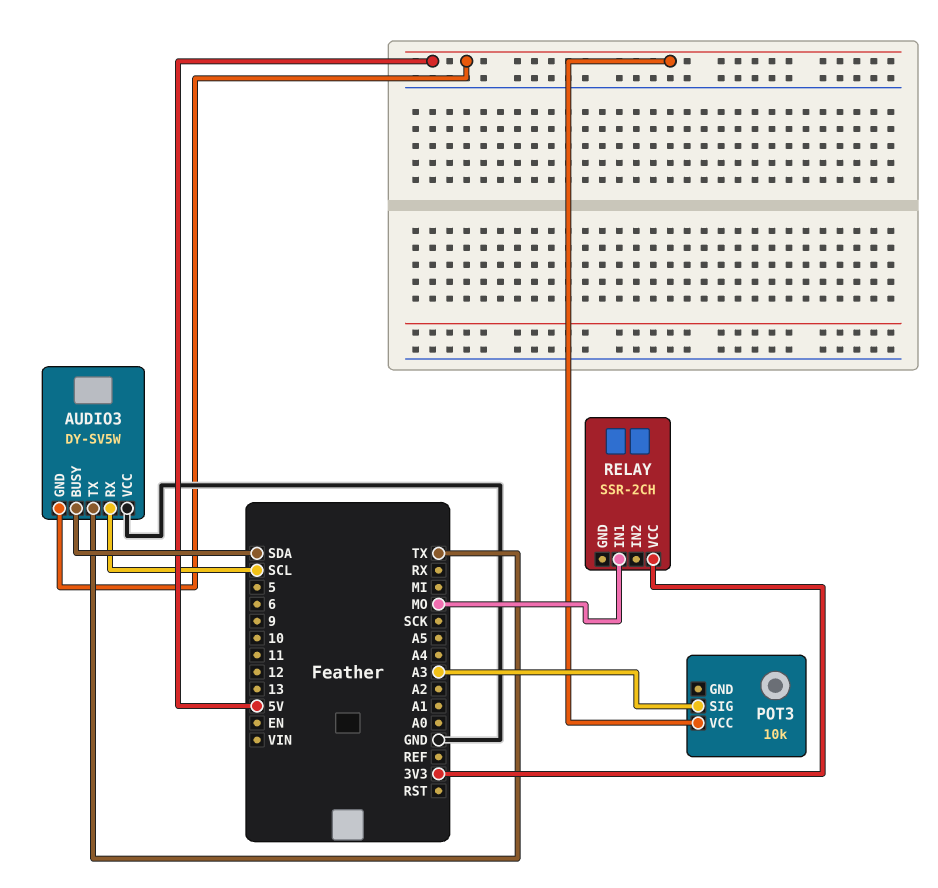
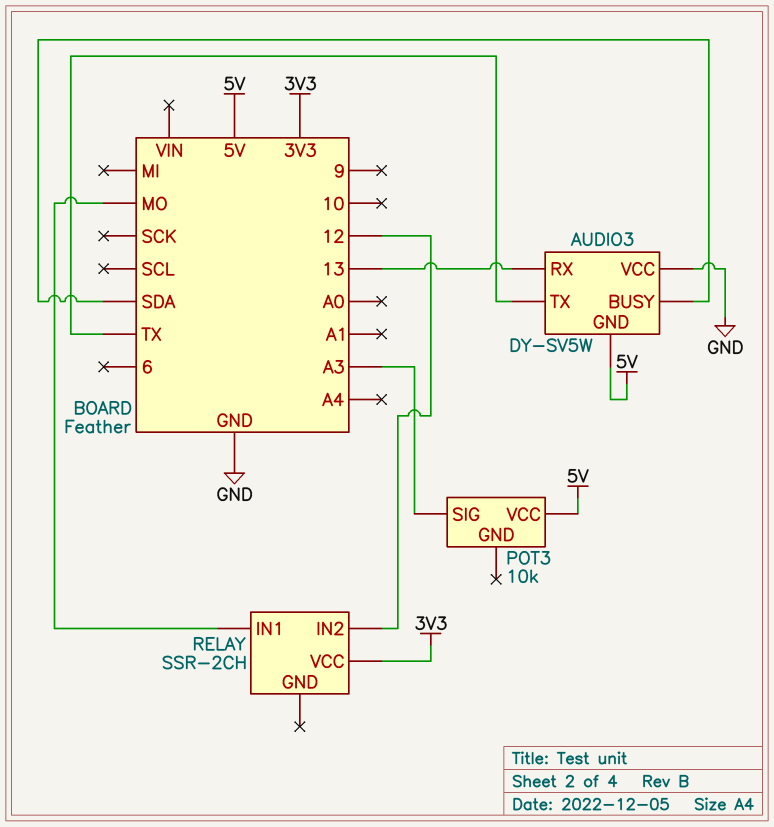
AUDIO3 pin RX: SCL -> 13
RELAY pin IN2: none -> 12

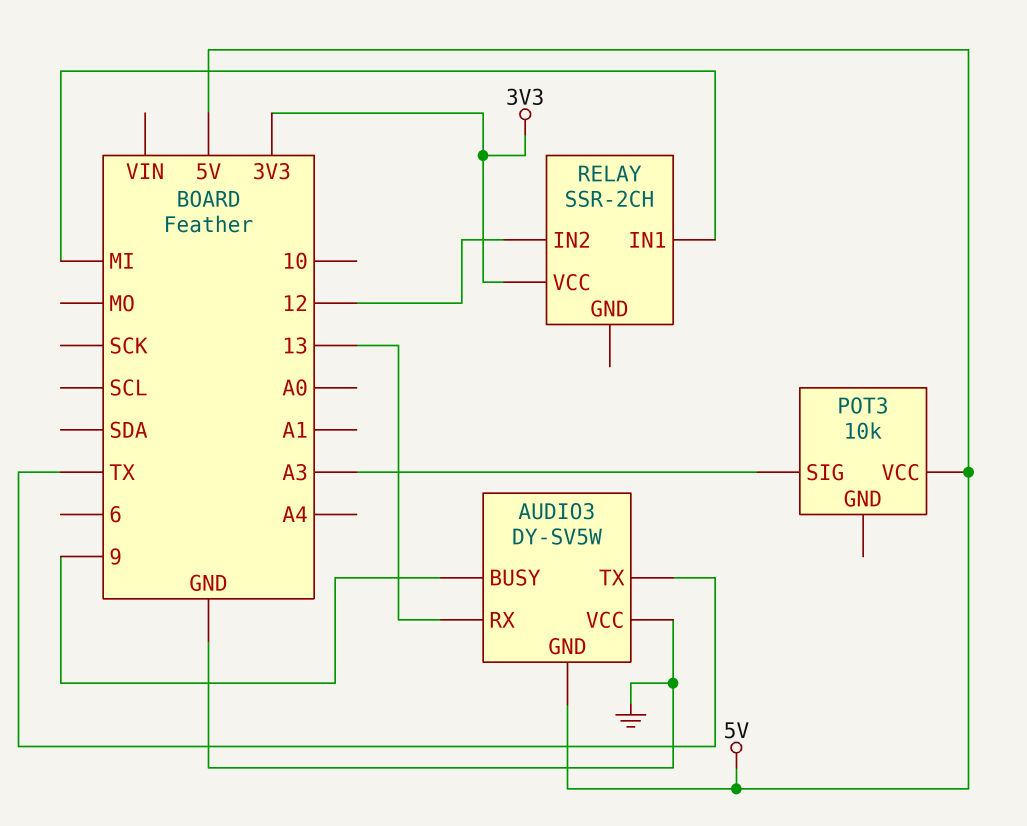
AUDIO3 pin BUSY: SDA -> 9
RELAY pin IN1: MO -> MI

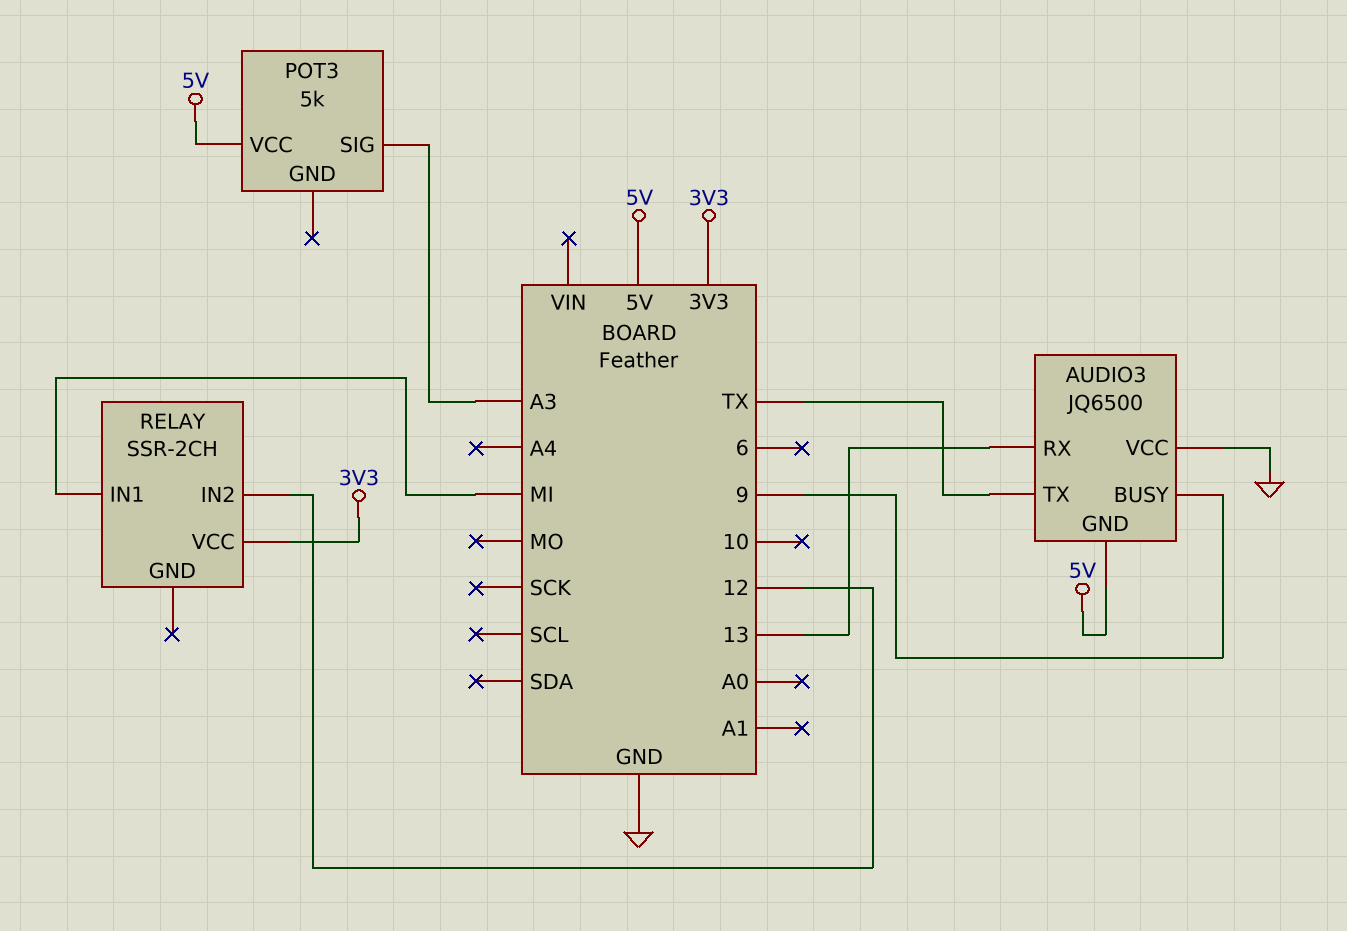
AUDIO3: DY-SV5W -> JQ6500
POT3: 10k -> 5k

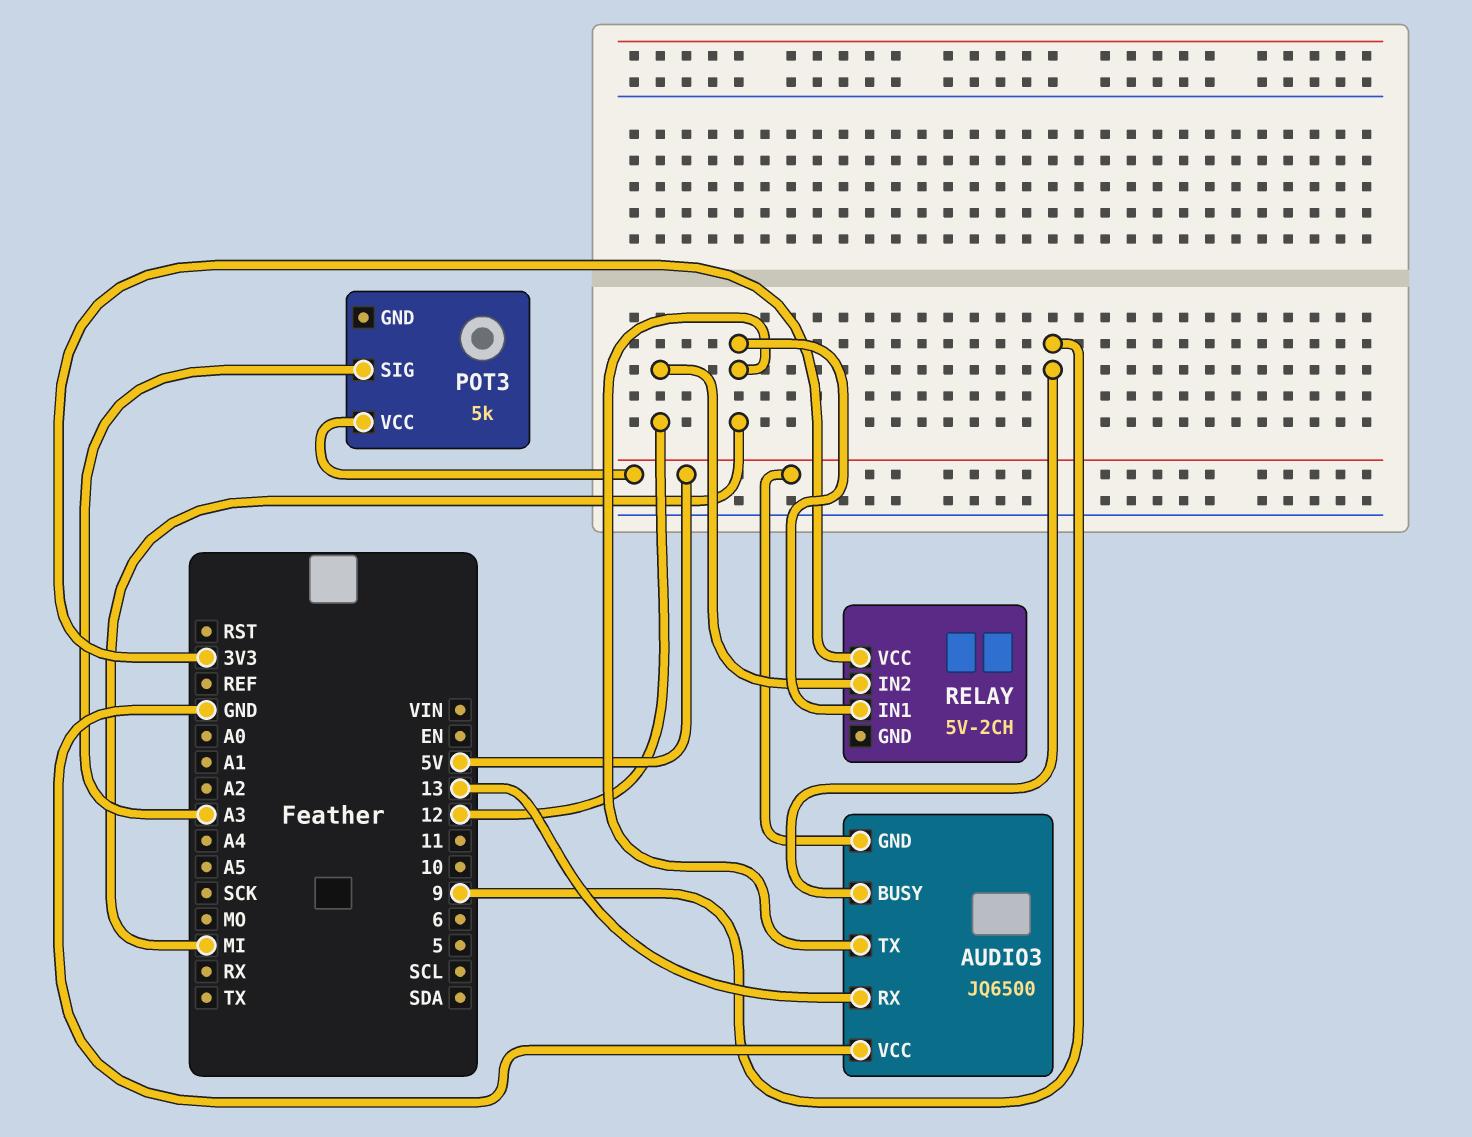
AUDIO3 pin TX: TX -> MI
RELAY: SSR-2CH -> 5V-2CH

